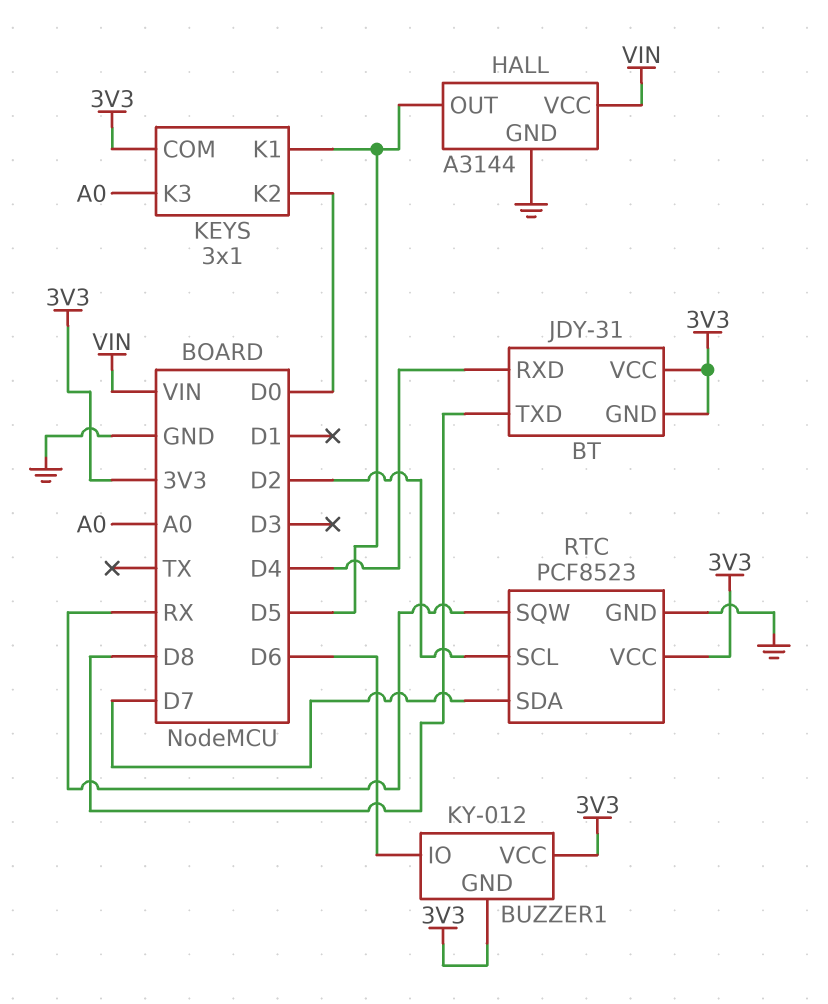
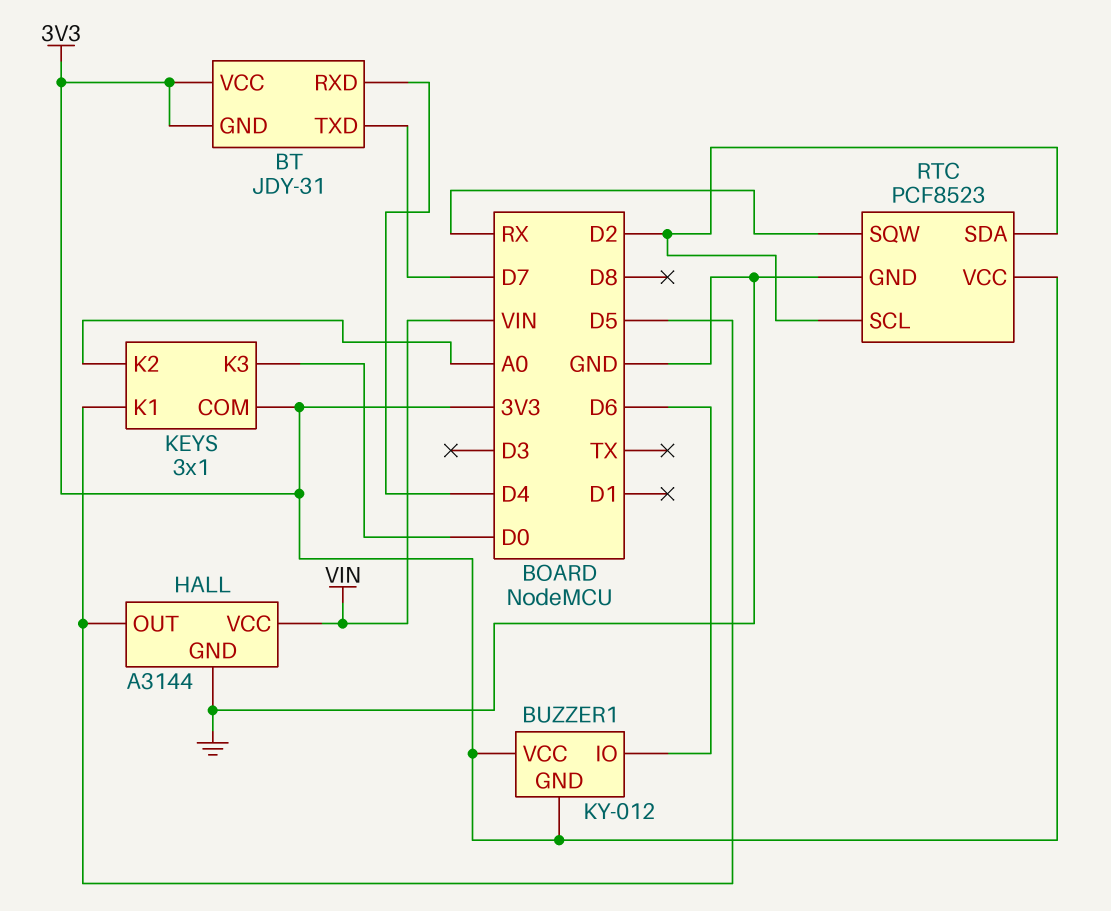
BT pin TXD: D8 -> D7
KEYS pin K2: D0 -> A0
KEYS pin K3: A0 -> D0
RTC pin SDA: D7 -> D2

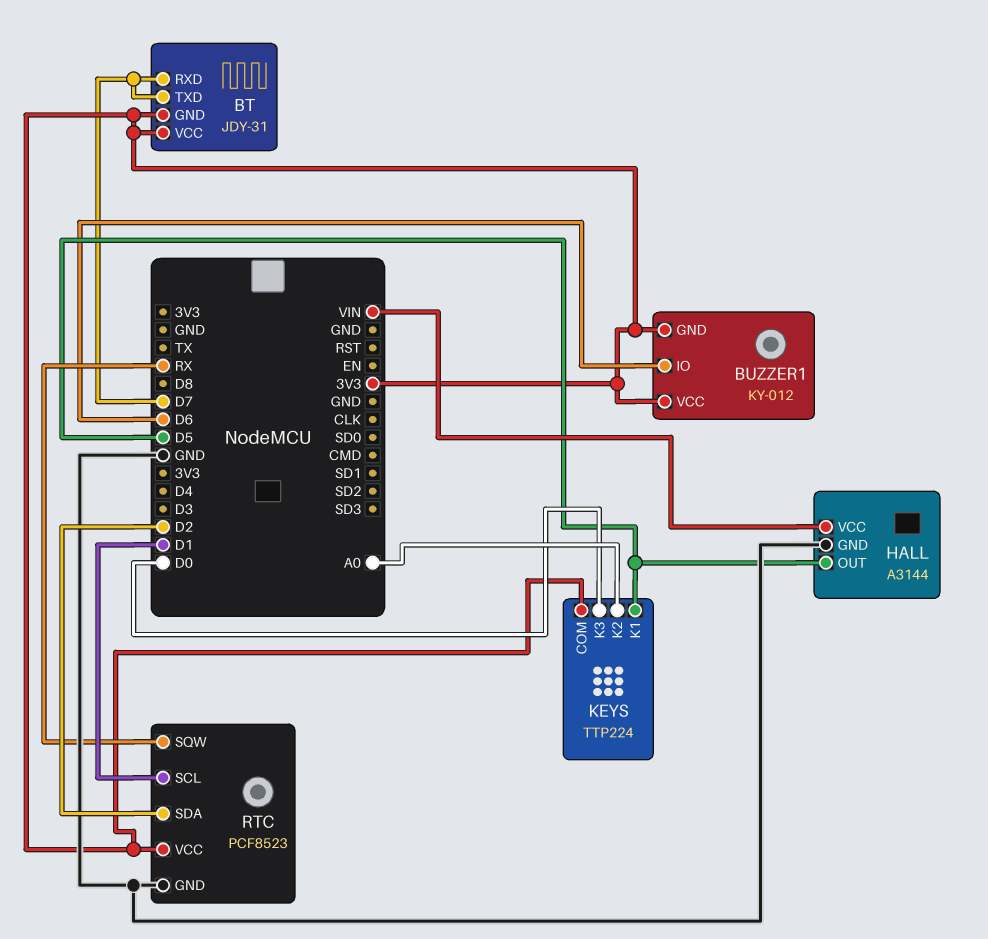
BT pin RXD: D4 -> D7
KEYS: 3x1 -> TTP224
RTC pin SCL: D2 -> D1

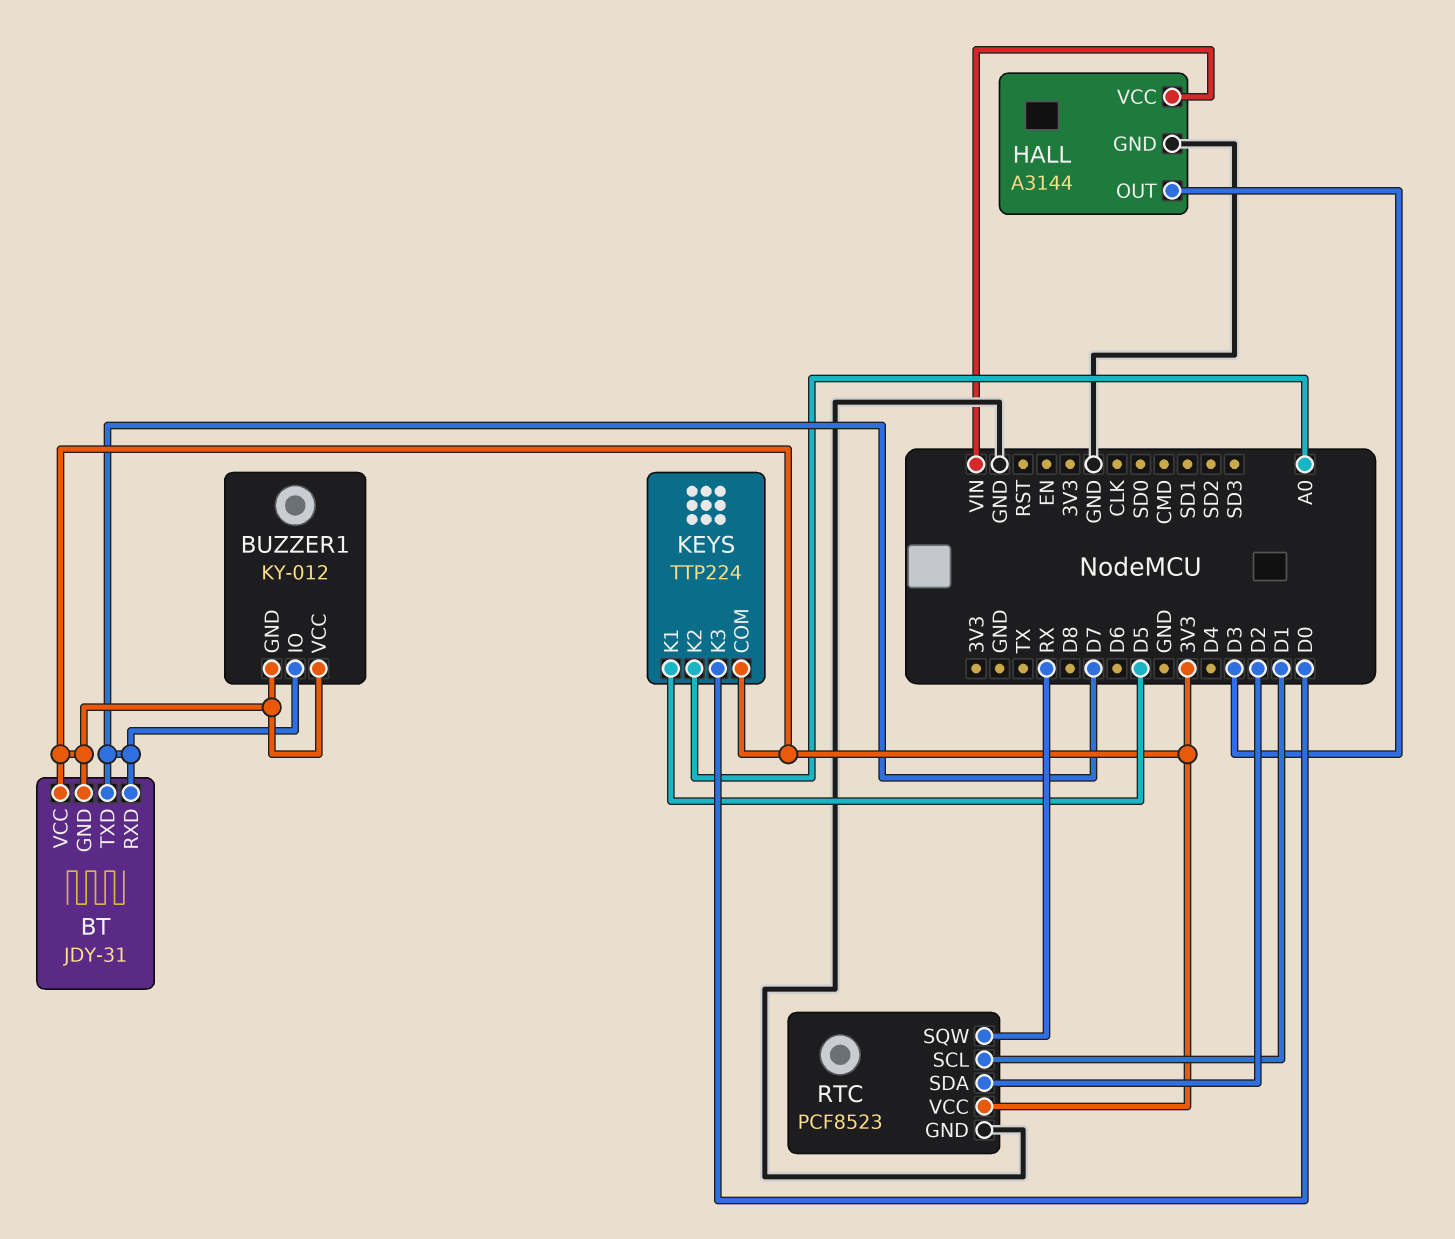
BUZZER1 pin IO: D6 -> D7
HALL pin OUT: D5 -> D3

